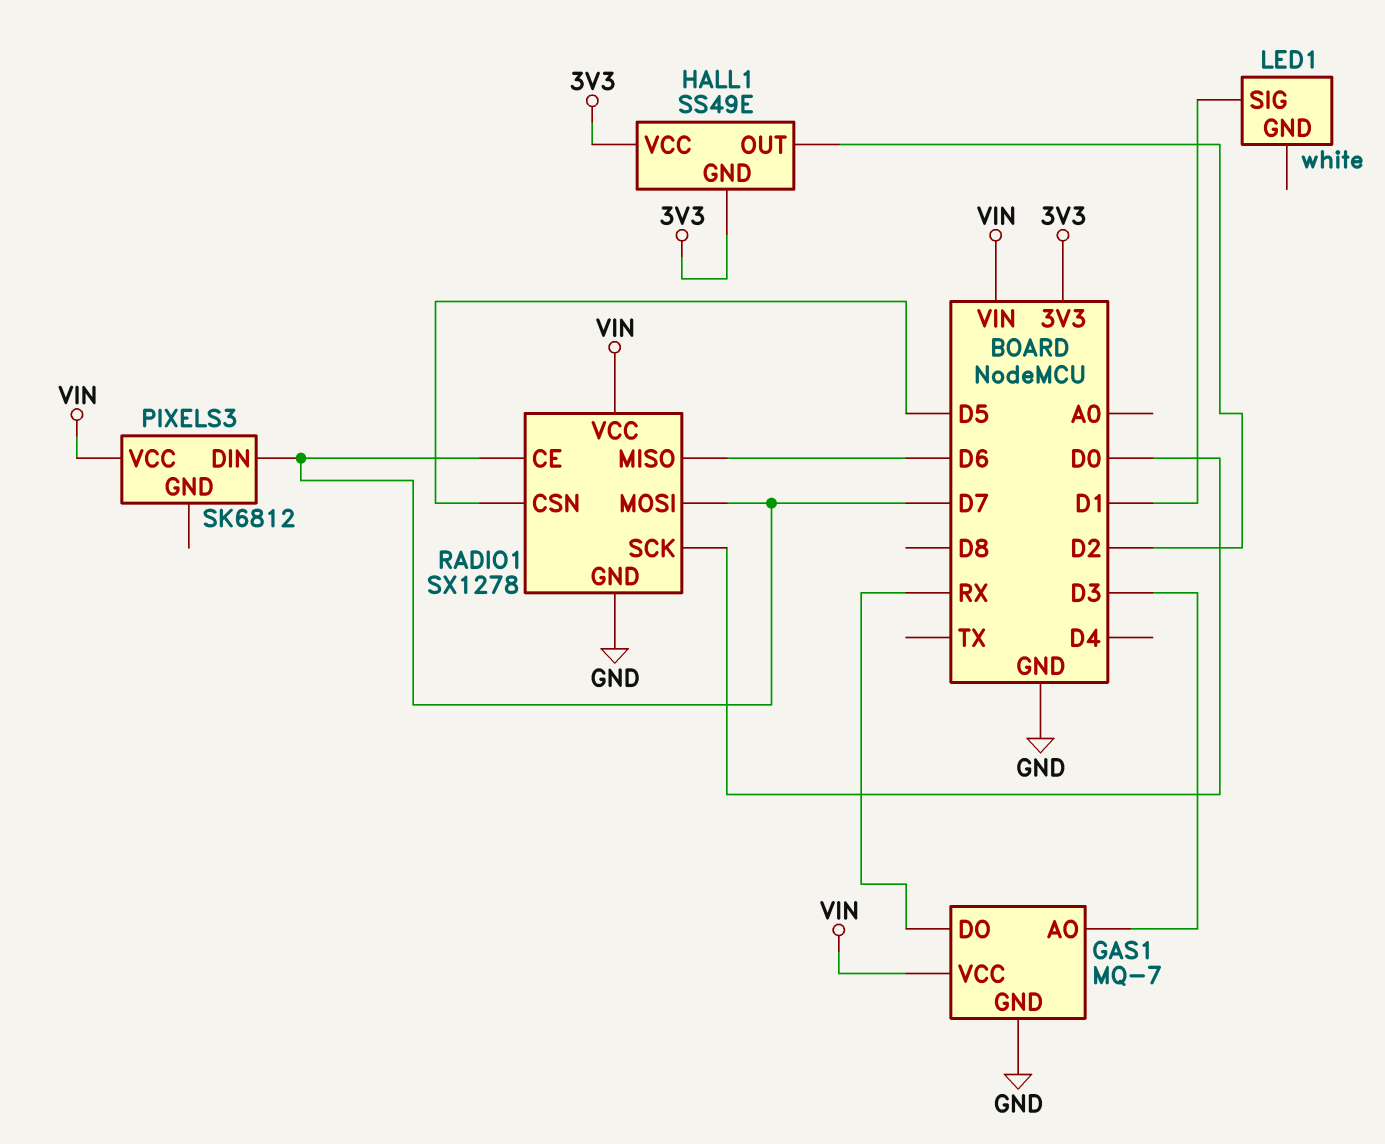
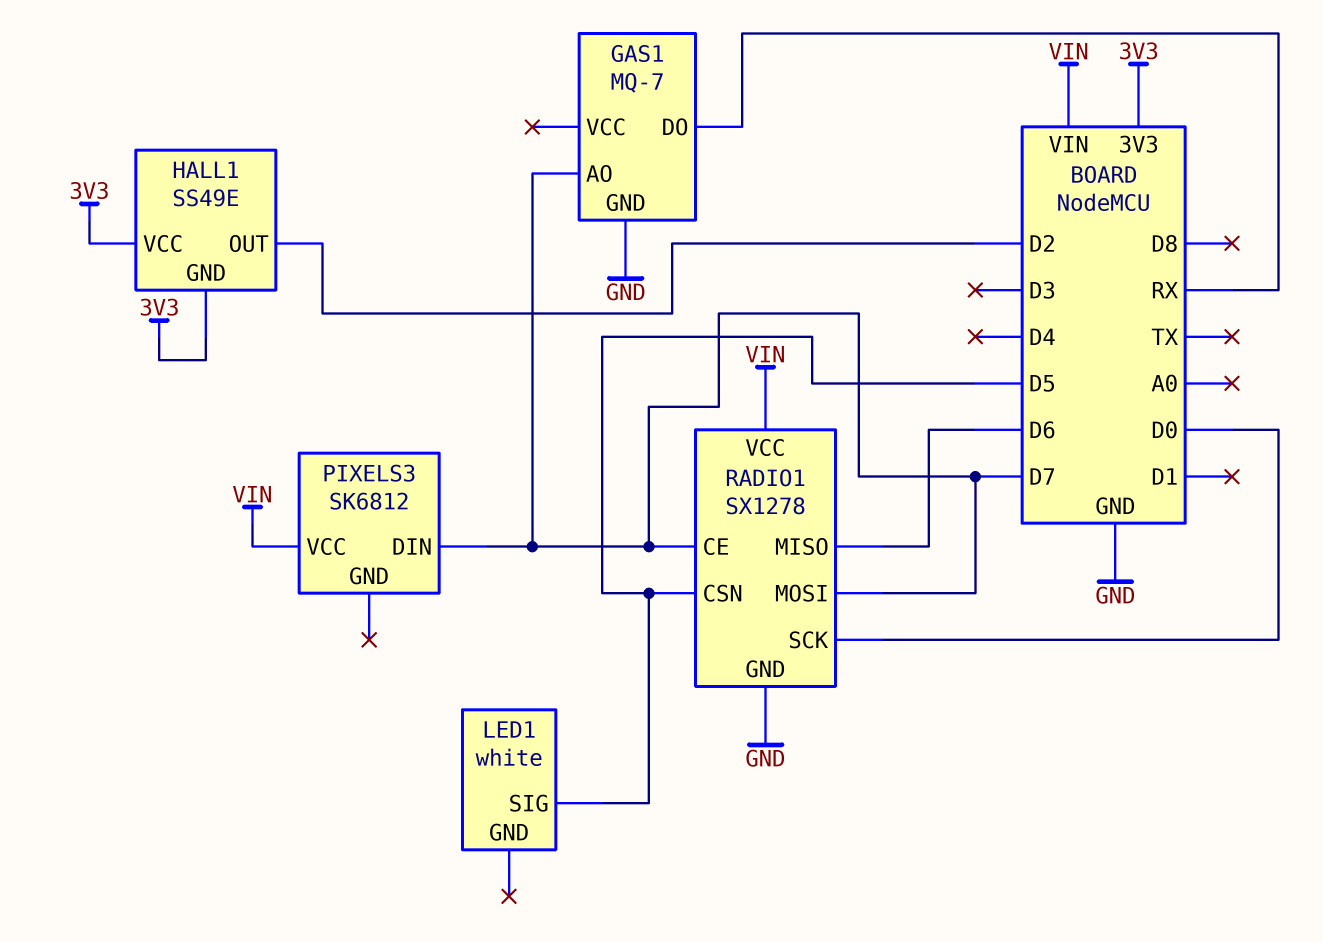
GAS1 pin AO: D3 -> D7
GAS1 pin VCC: VIN -> none
LED1 pin SIG: D1 -> D5

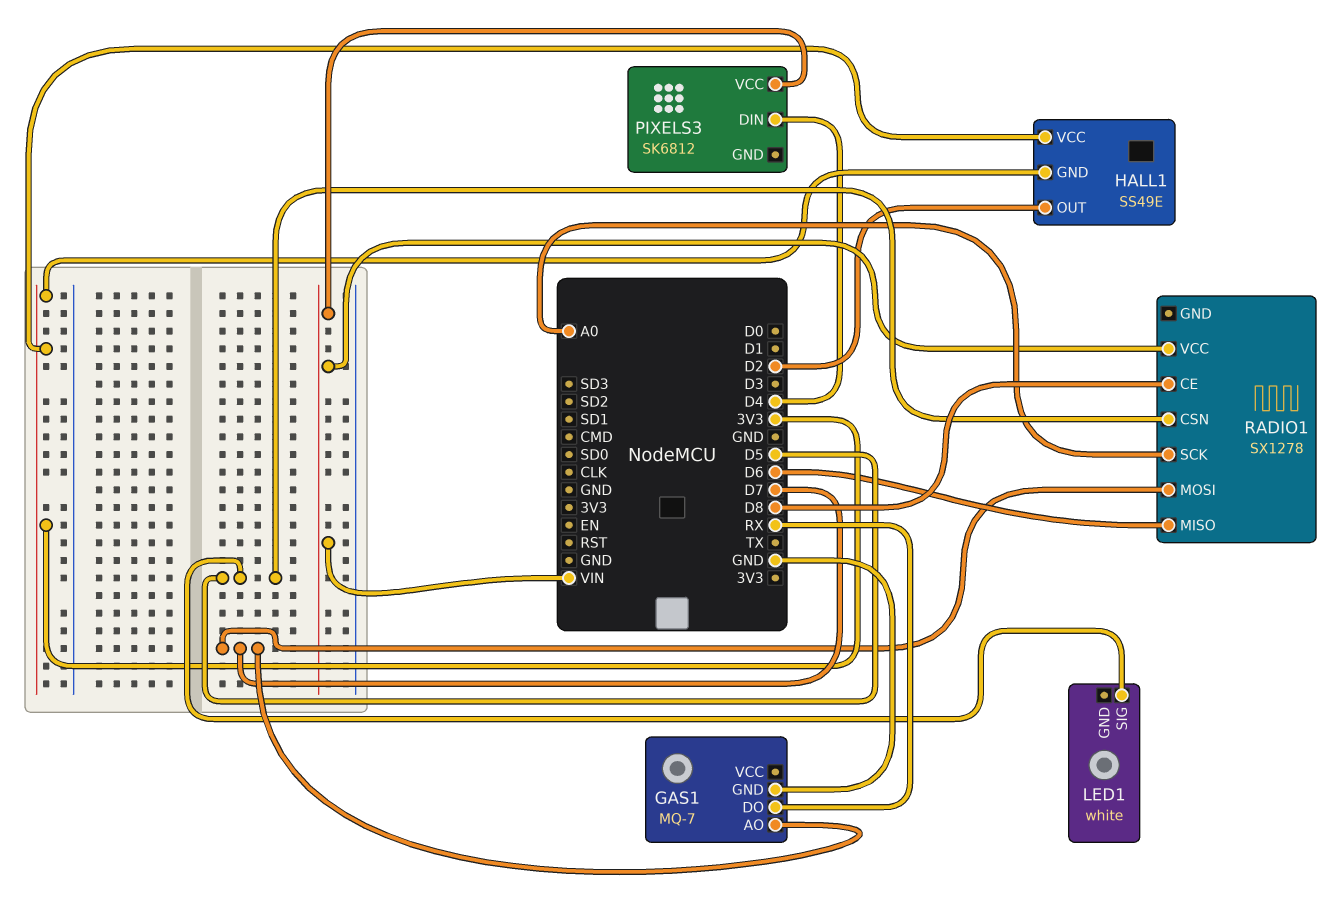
PIXELS3 pin DIN: D7 -> D4
RADIO1 pin CE: D7 -> D8
RADIO1 pin GND: GND -> none
RADIO1 pin SCK: D0 -> A0

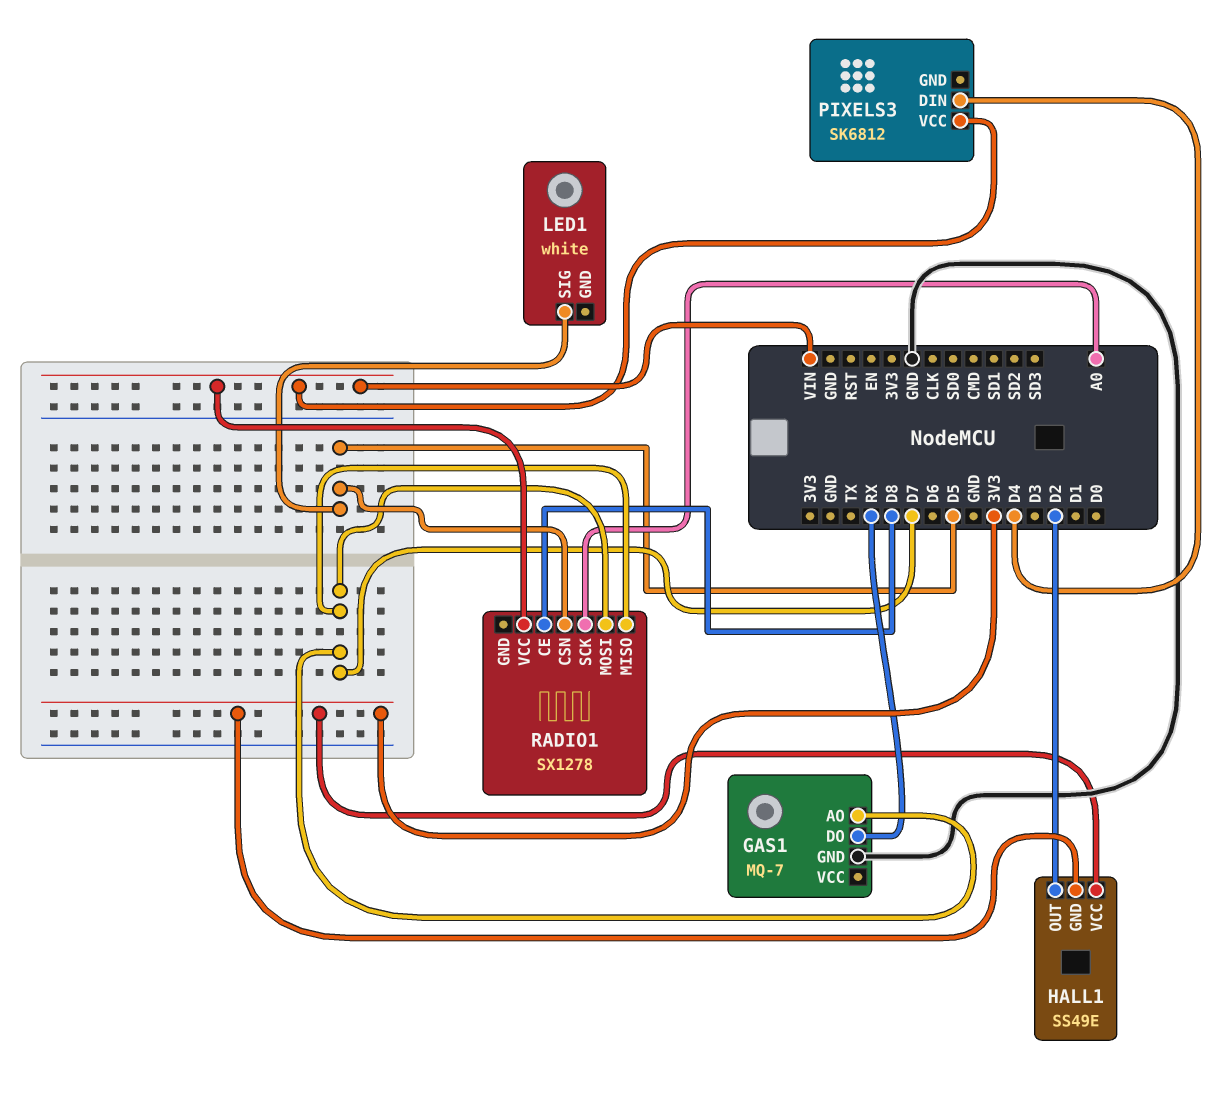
RADIO1 pin MISO: D6 -> D7

